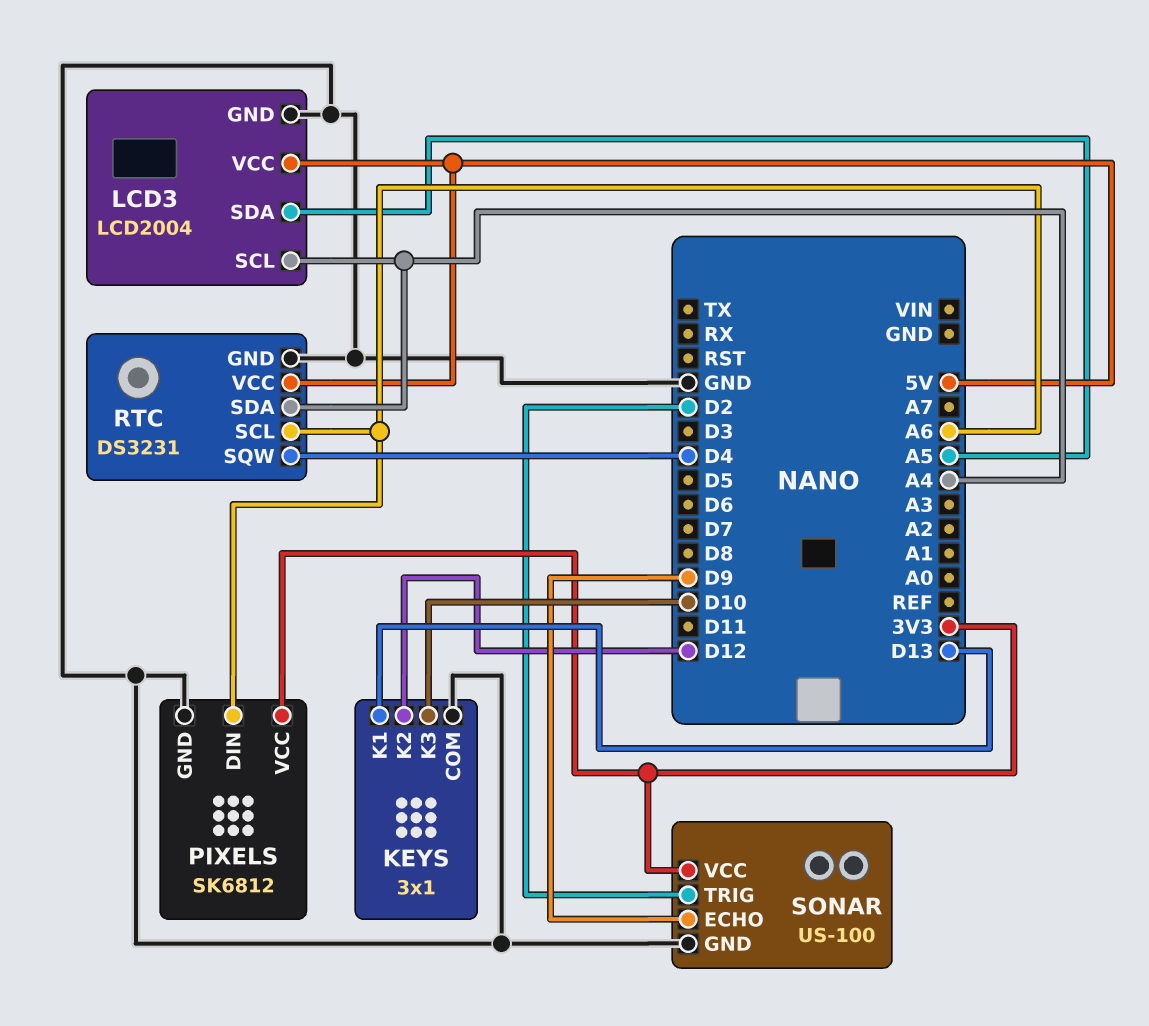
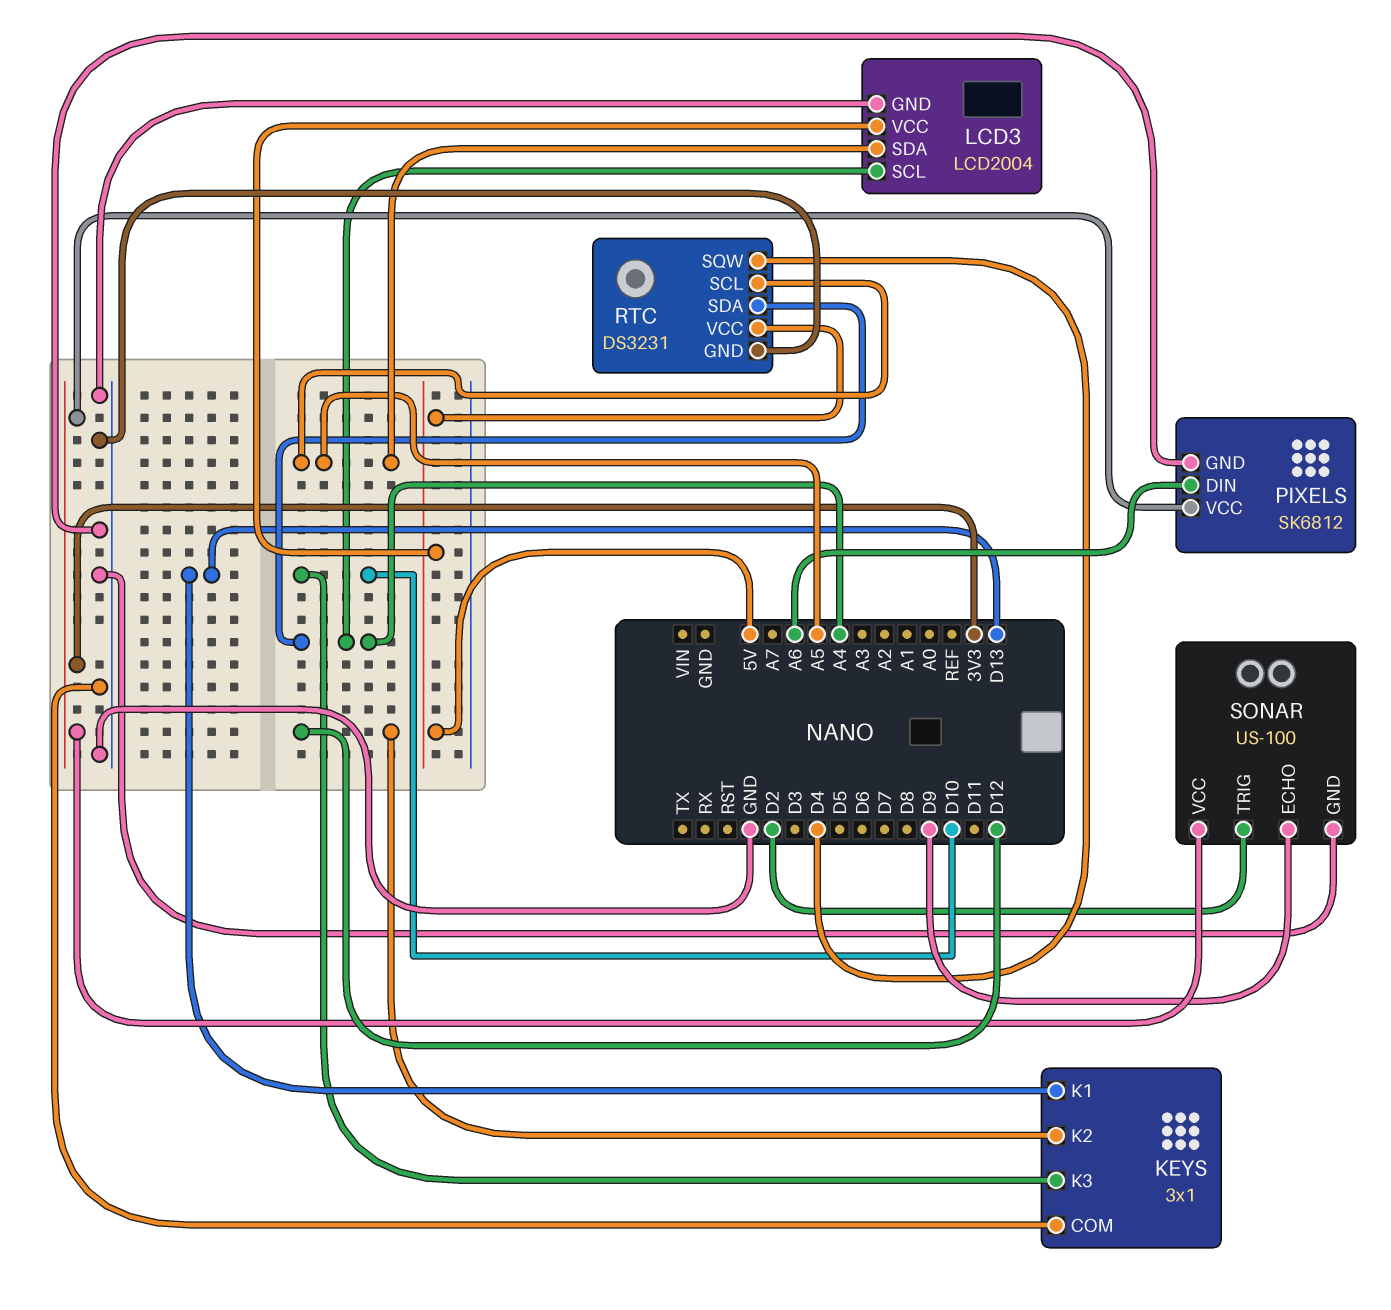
RTC pin SCL: A6 -> A5

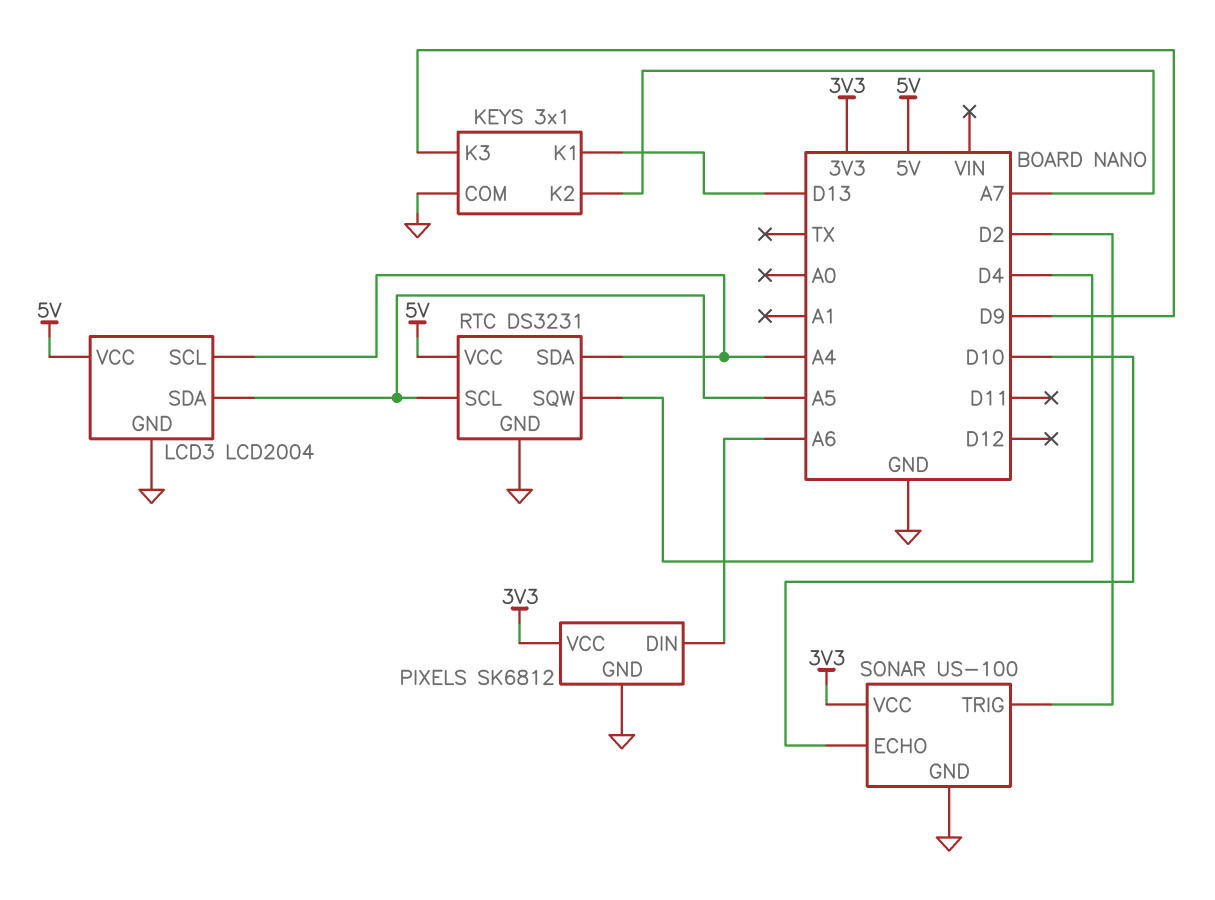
KEYS pin K2: D12 -> A7
KEYS pin K3: D10 -> D9
SONAR pin ECHO: D9 -> D10

